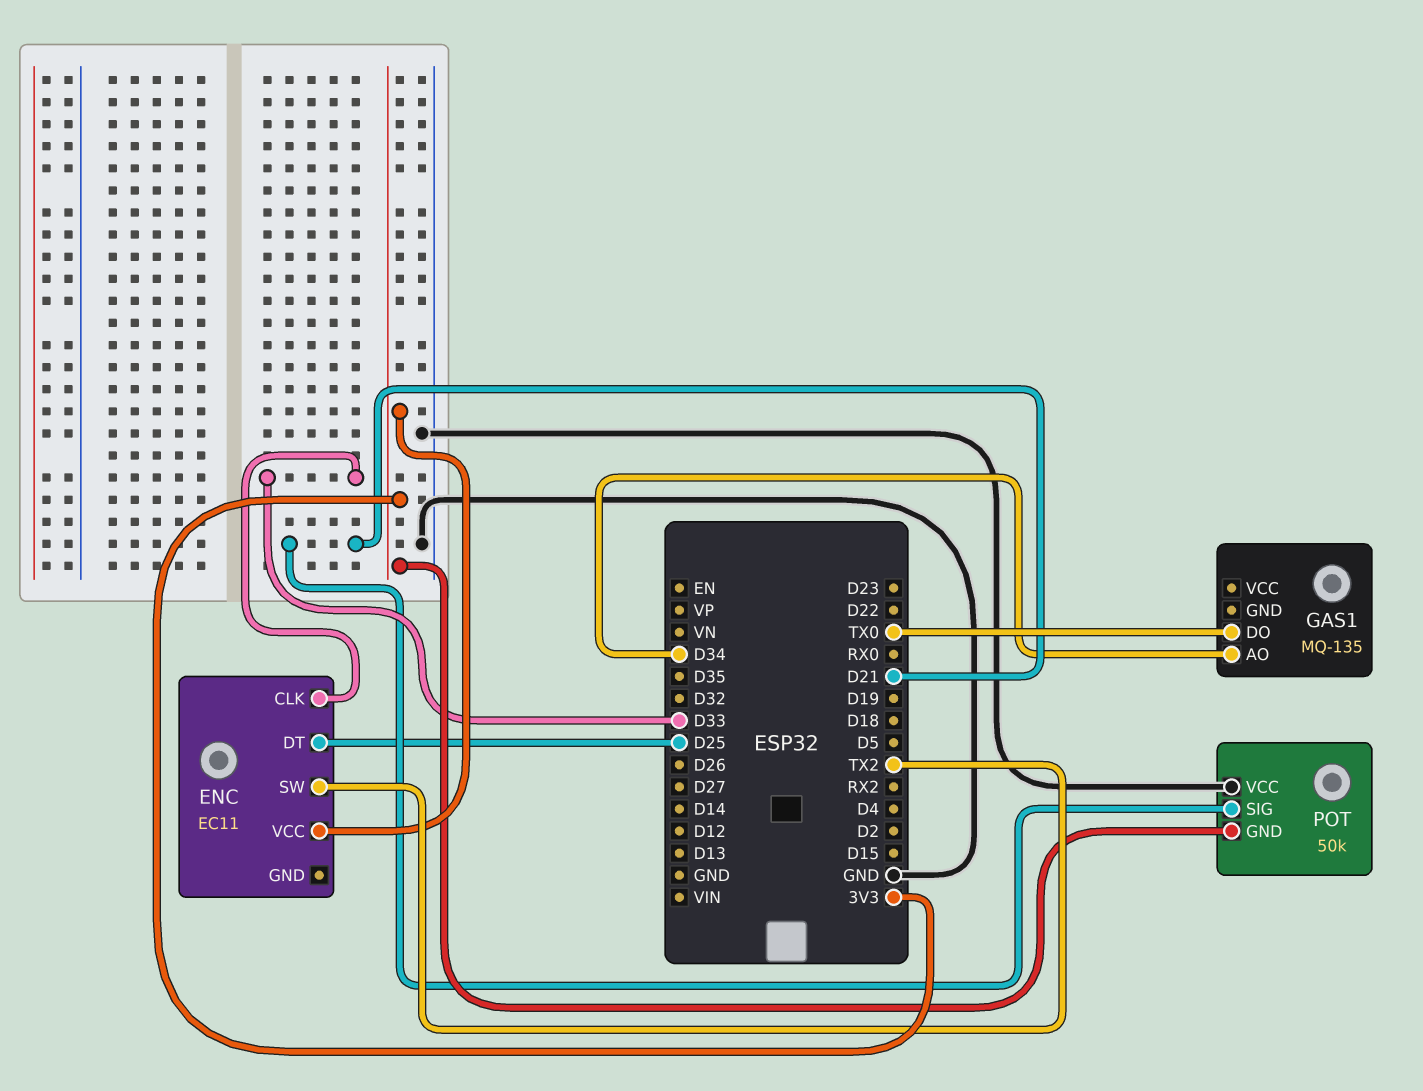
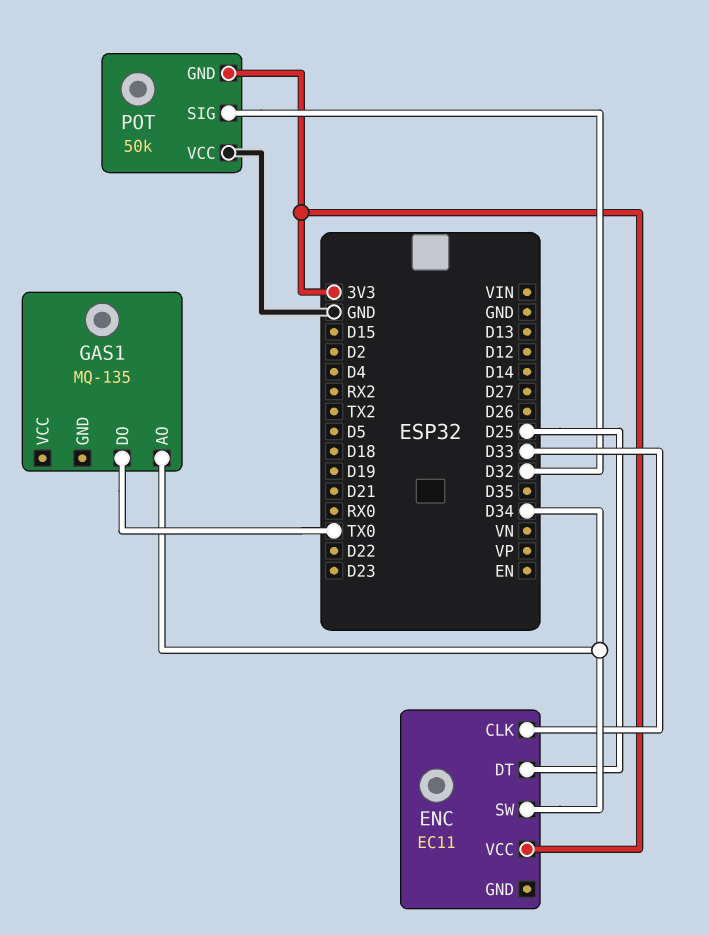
ENC pin SW: TX2 -> D34
POT pin SIG: D21 -> D32

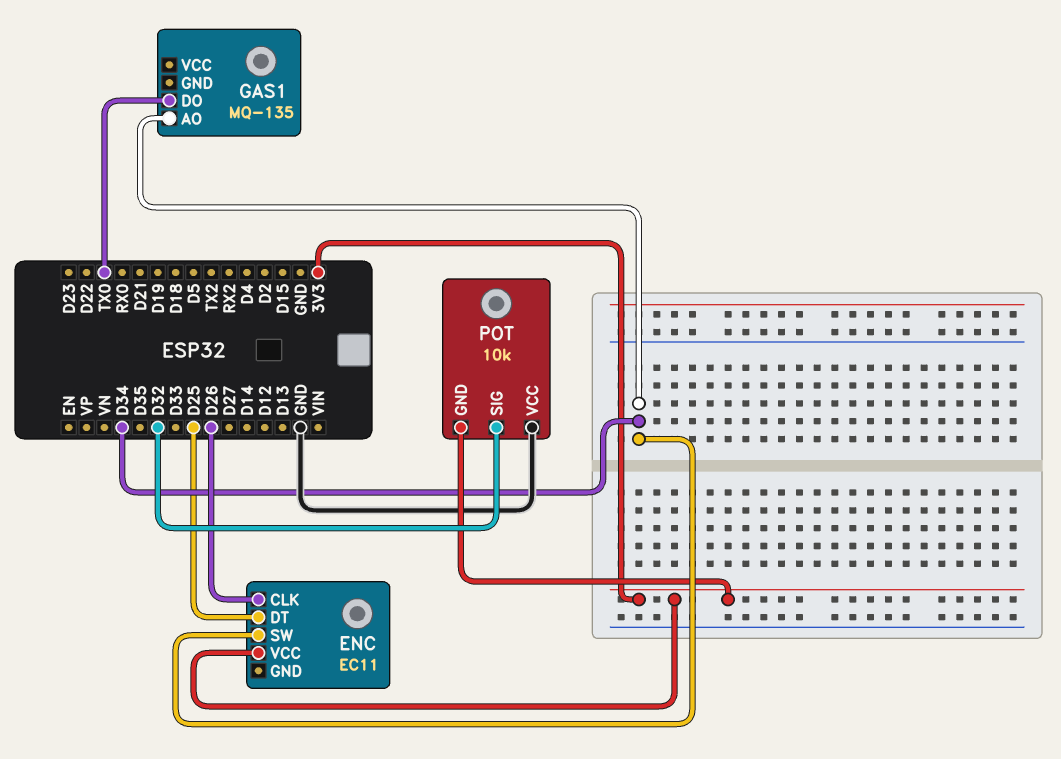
ENC pin CLK: D33 -> D26
POT: 50k -> 10k

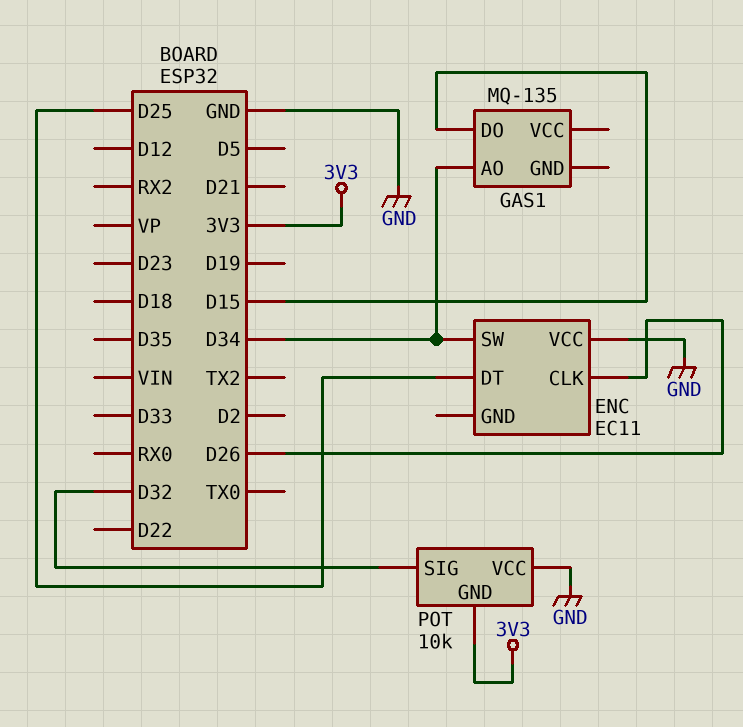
ENC pin VCC: 3V3 -> GND
GAS1 pin DO: TX0 -> D15

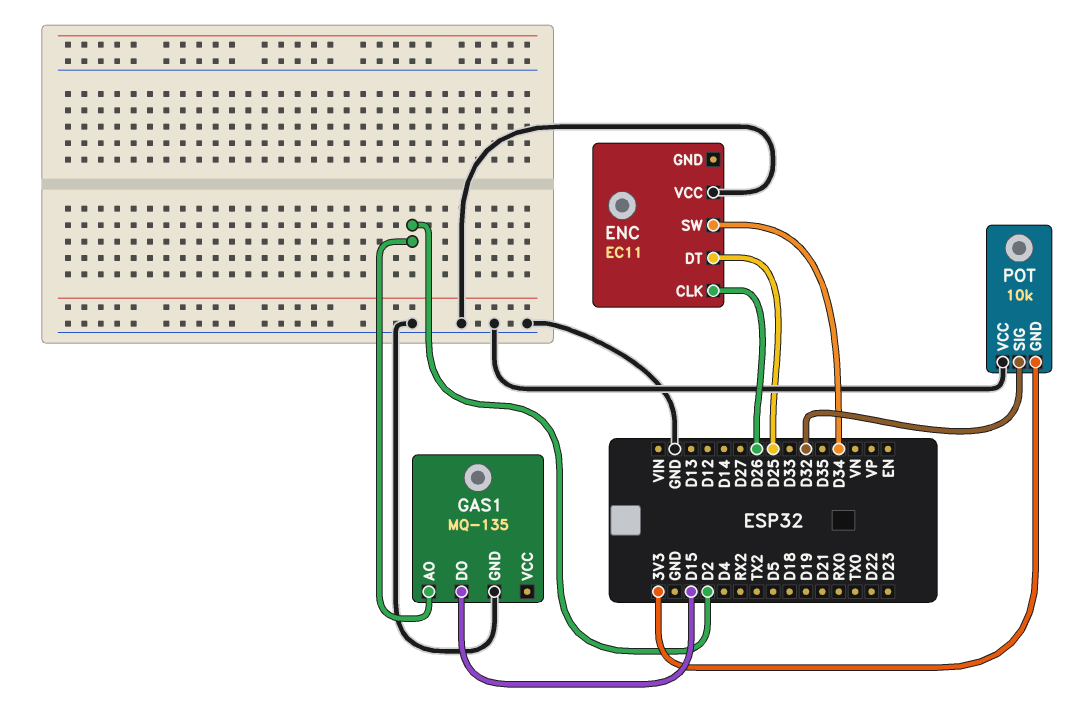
GAS1 pin AO: D34 -> D2
GAS1 pin GND: none -> GND

